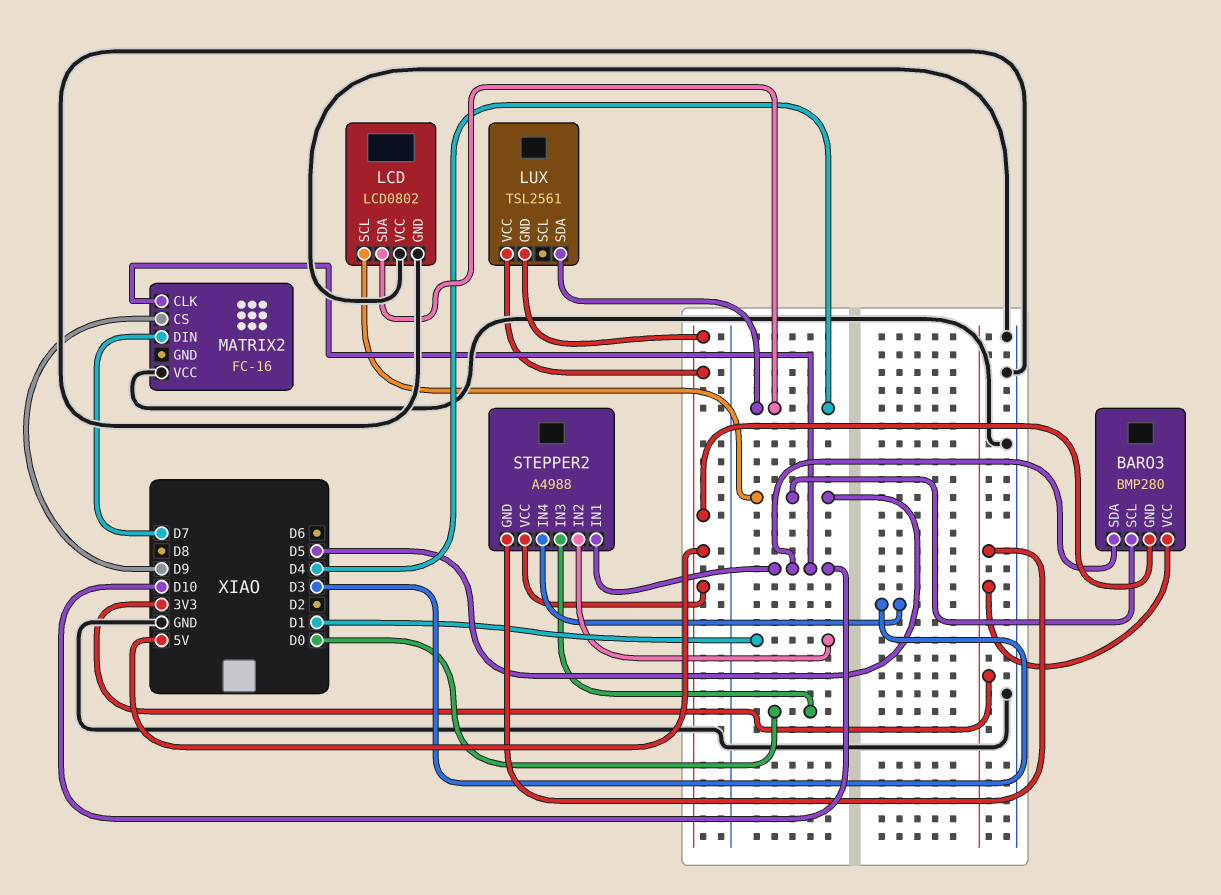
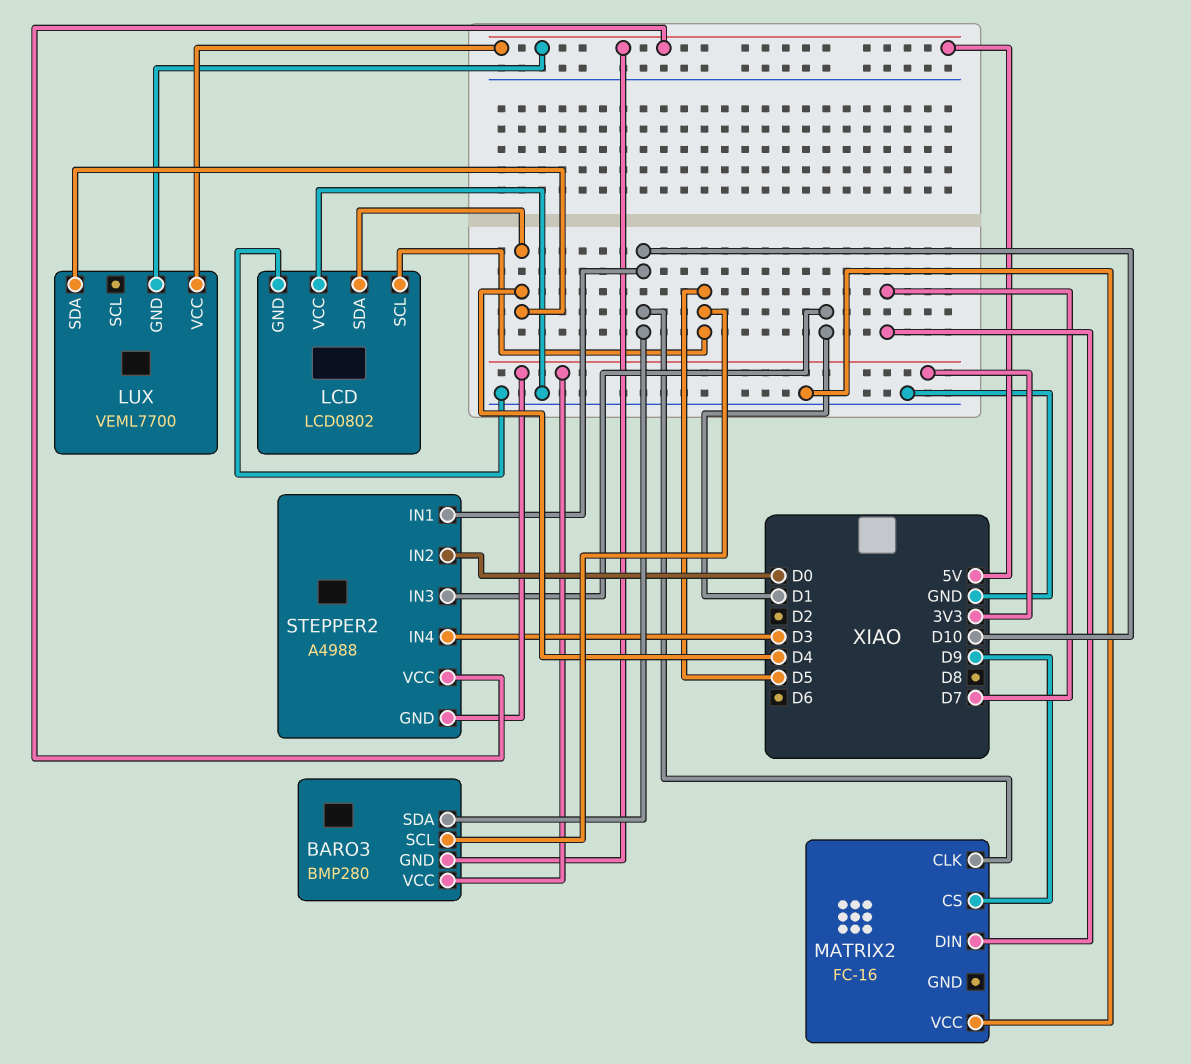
LUX: TSL2561 -> VEML7700
STEPPER2 pin IN2: D1 -> D0
STEPPER2 pin IN3: D0 -> D1

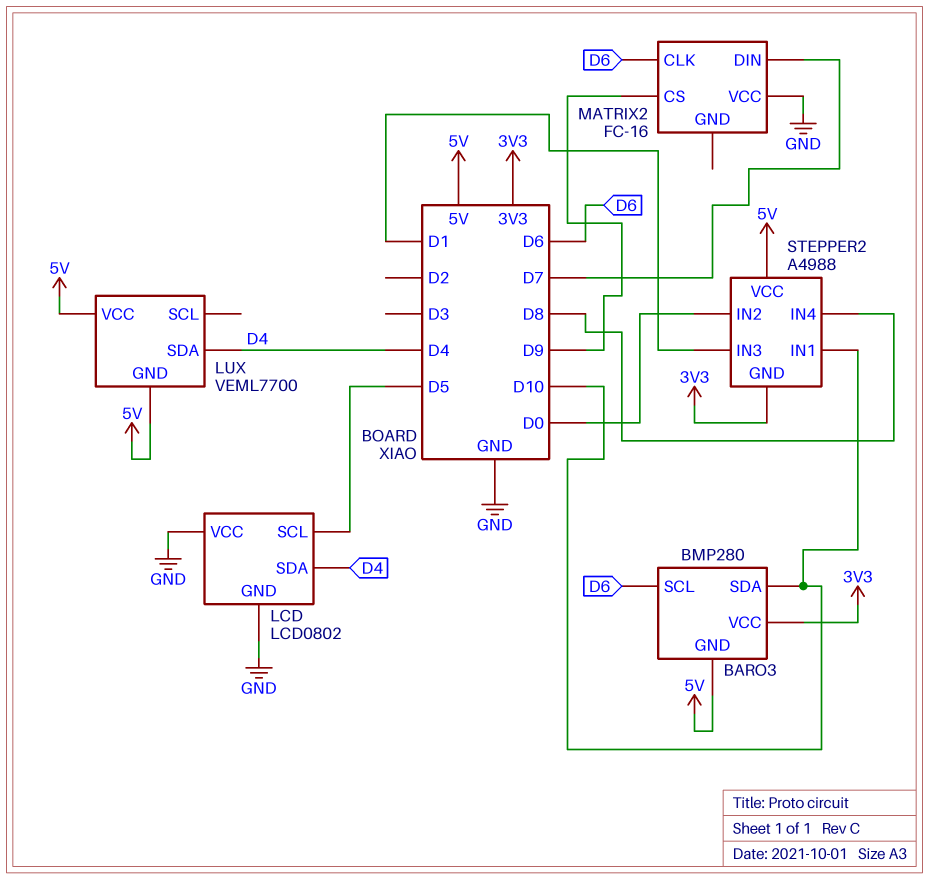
BARO3 pin SCL: D5 -> D6
MATRIX2 pin CLK: D10 -> D6
STEPPER2 pin IN4: D3 -> D8

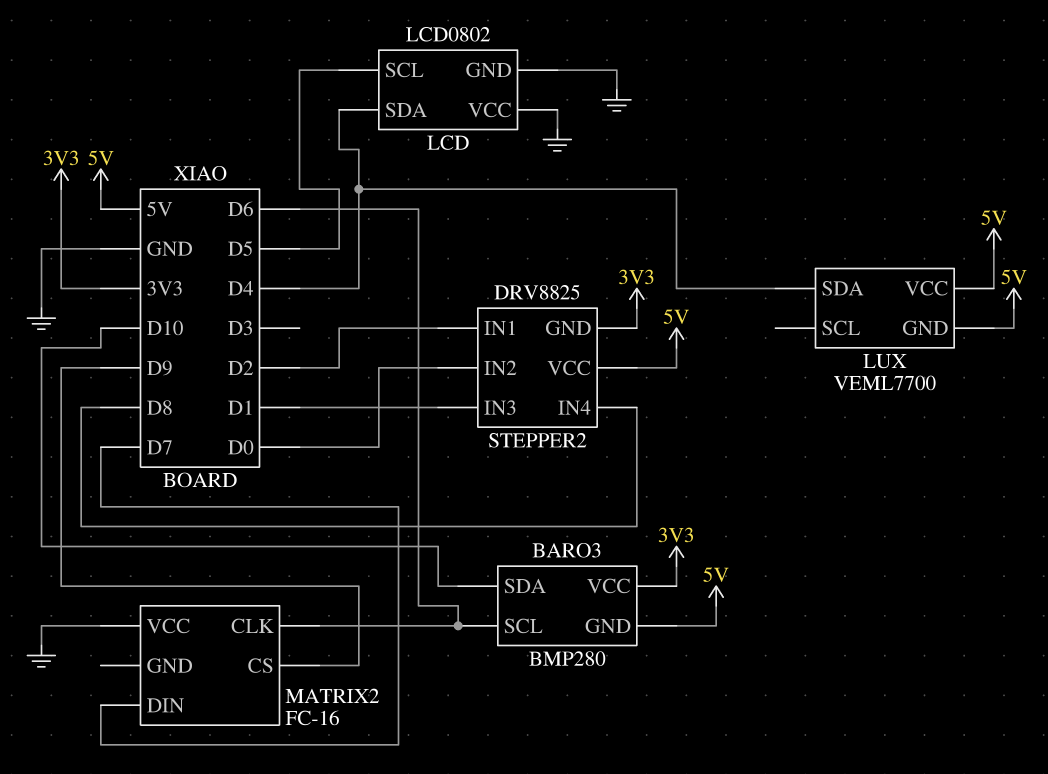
STEPPER2: A4988 -> DRV8825
STEPPER2 pin IN1: D10 -> D2

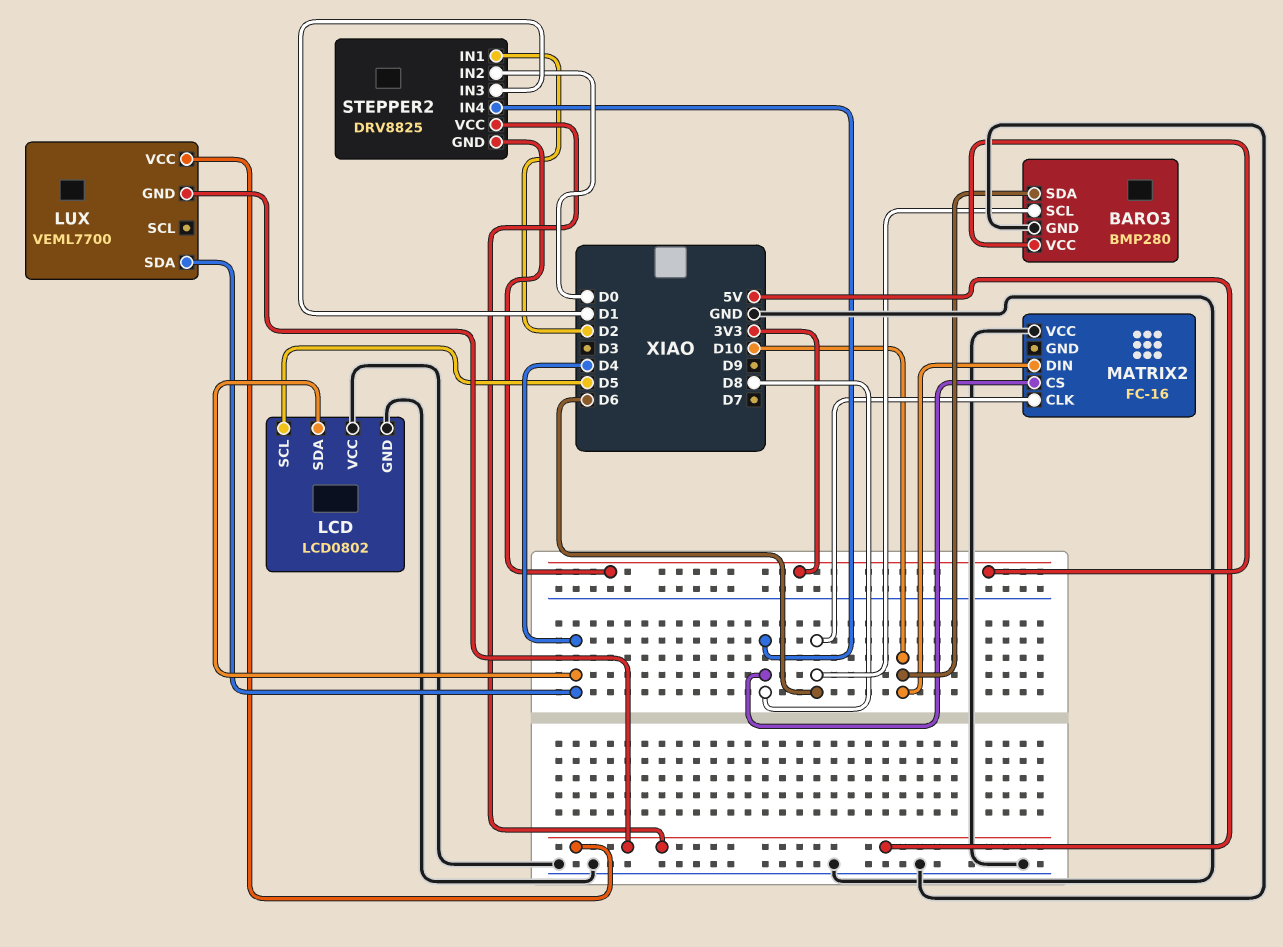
BARO3 pin GND: 5V -> GND
MATRIX2 pin CS: D9 -> D8
MATRIX2 pin DIN: D7 -> D10

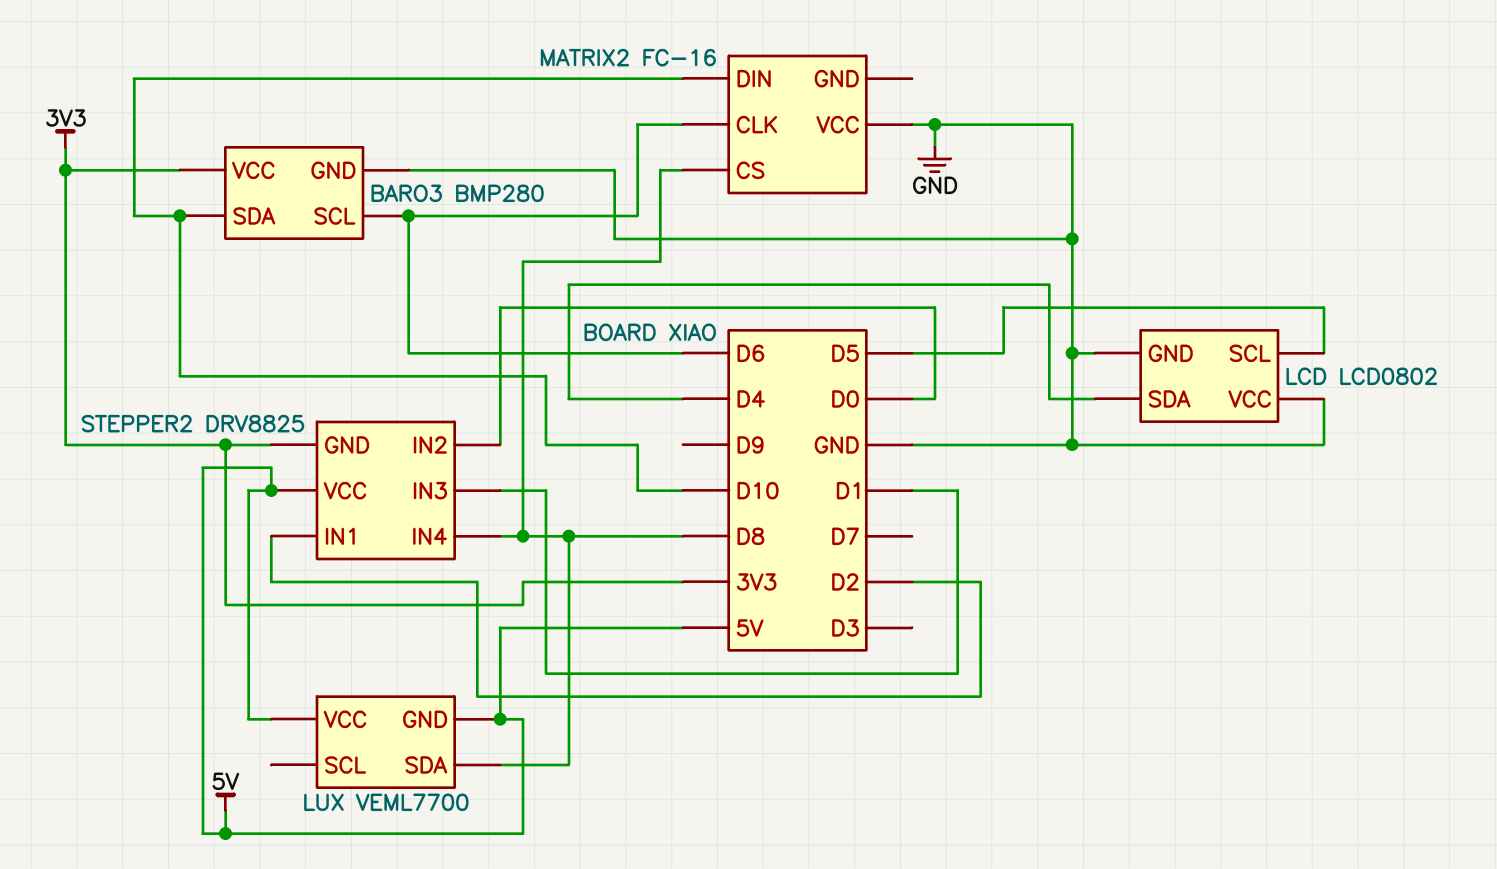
LUX pin SDA: D4 -> D8

